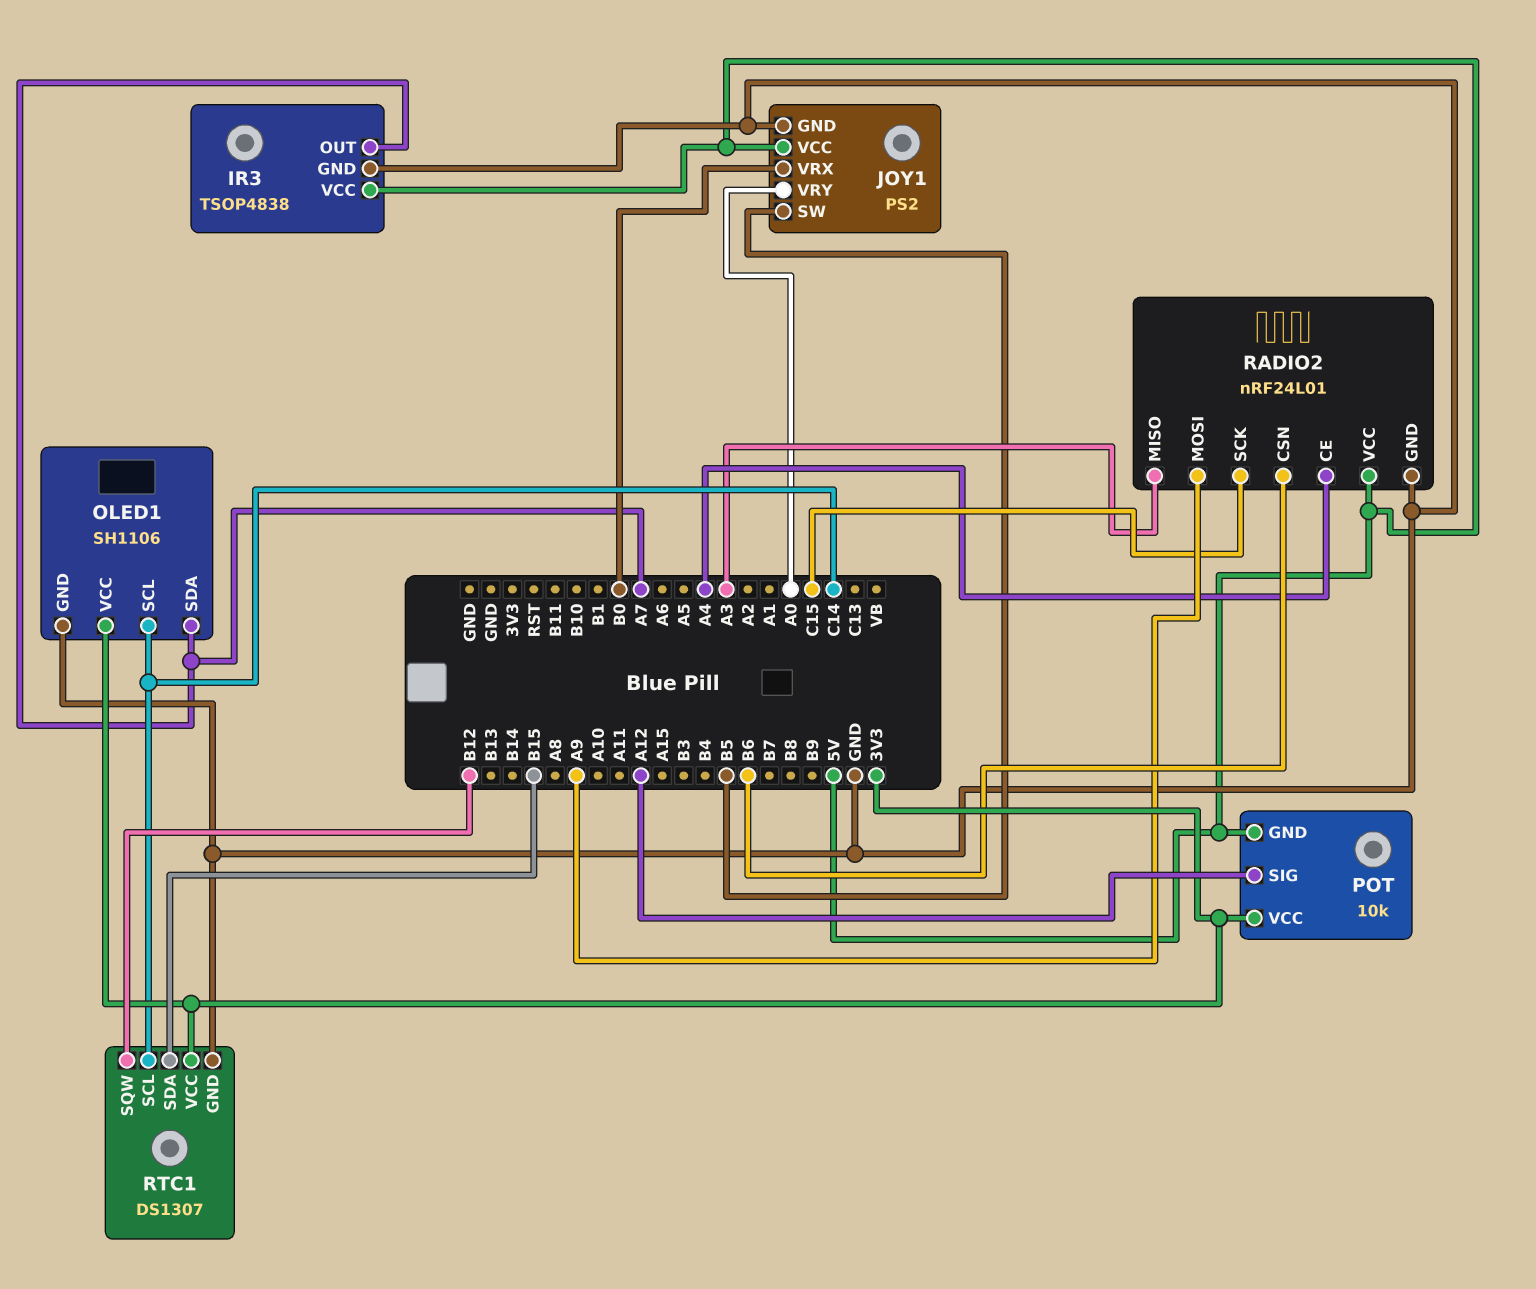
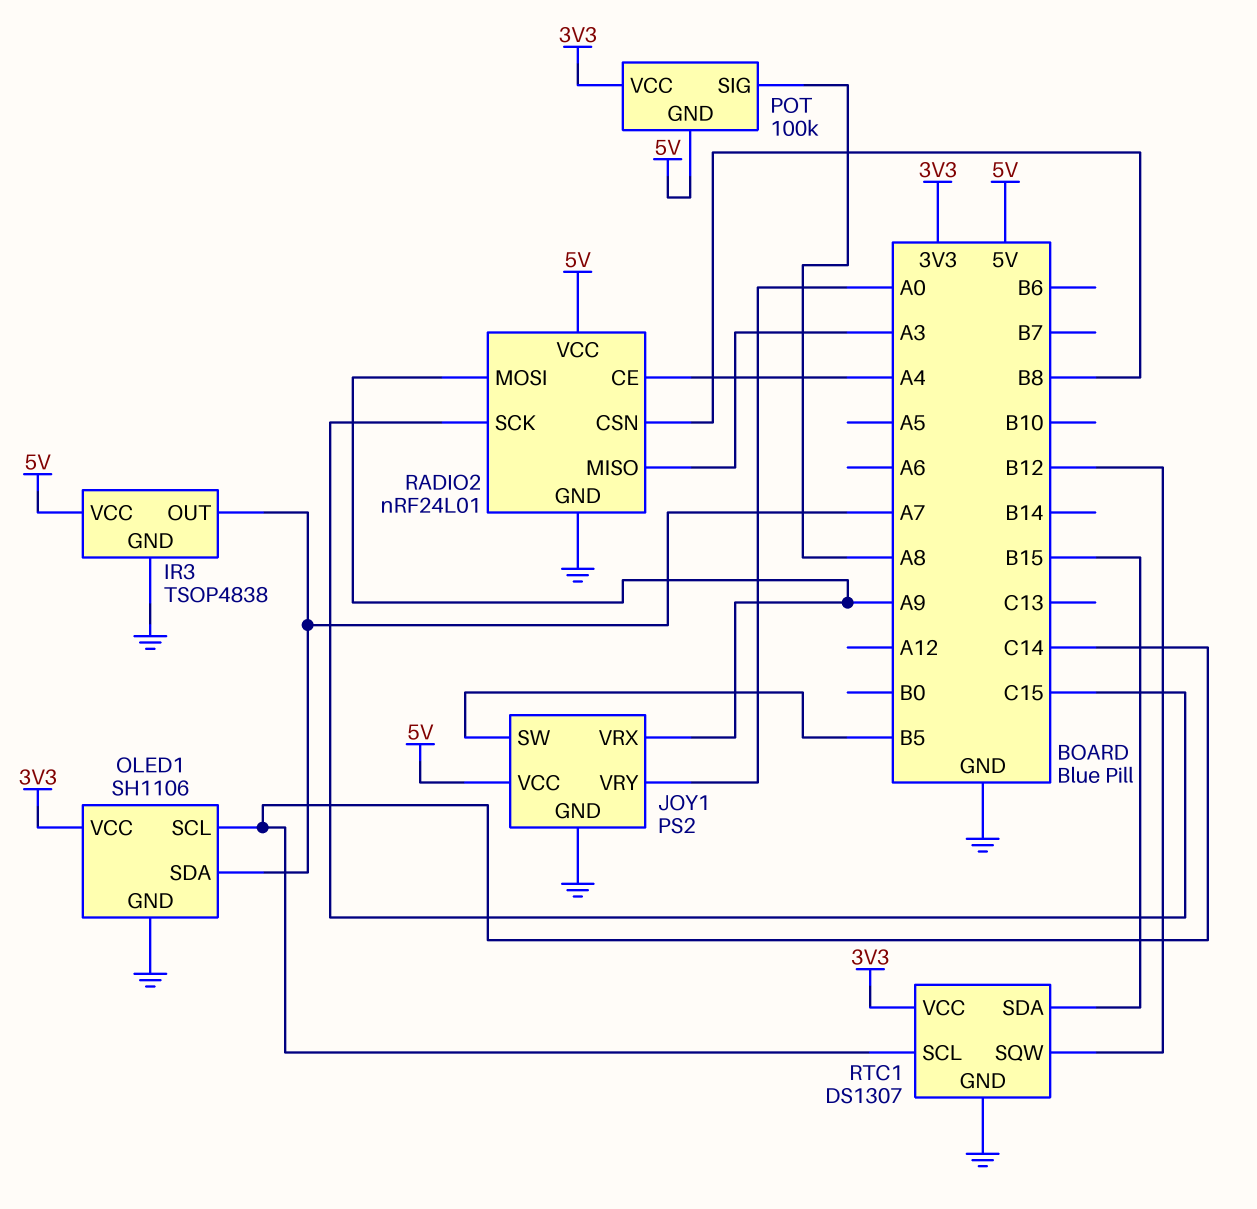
JOY1 pin VRX: B0 -> A9
POT: 10k -> 100k
POT pin SIG: A12 -> A8
RADIO2 pin CSN: B6 -> B8

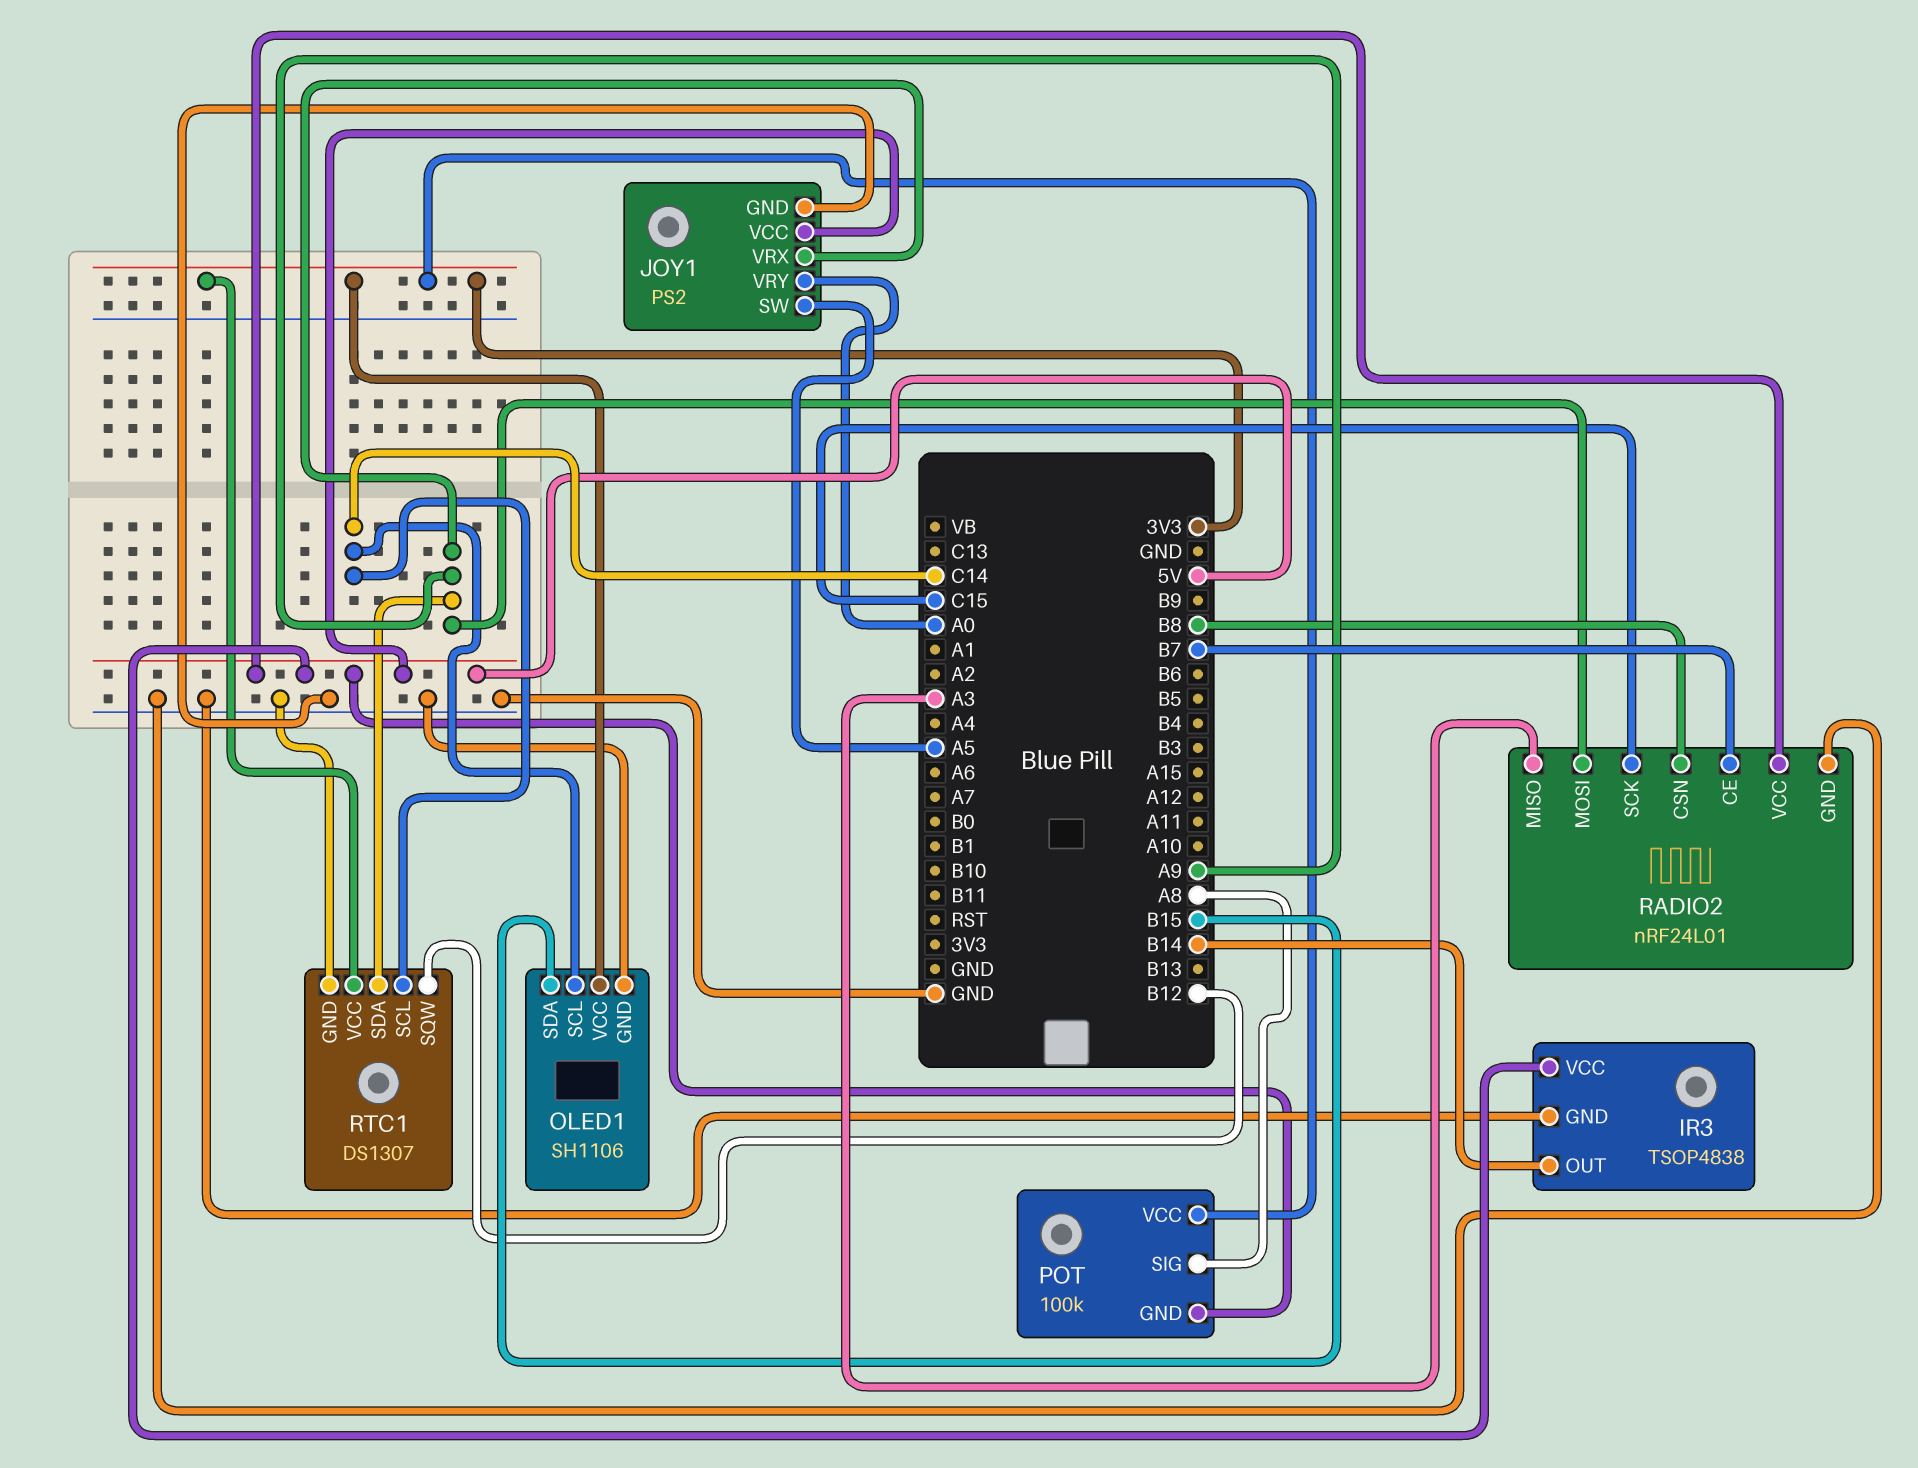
IR3 pin OUT: A7 -> B14
JOY1 pin SW: B5 -> A5
OLED1 pin SDA: A7 -> B15
RADIO2 pin CE: A4 -> B7
RTC1 pin SDA: B15 -> A9

